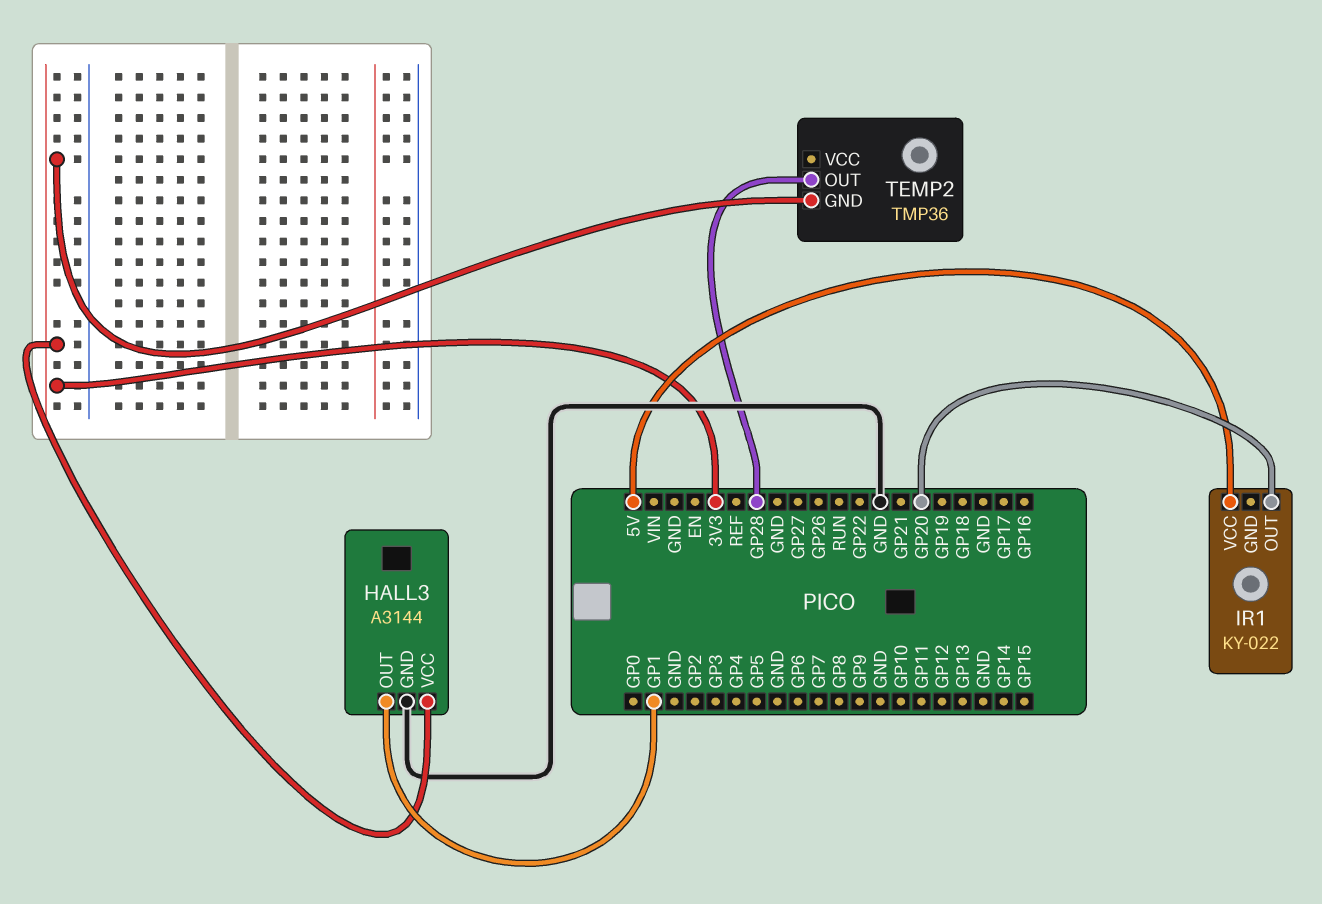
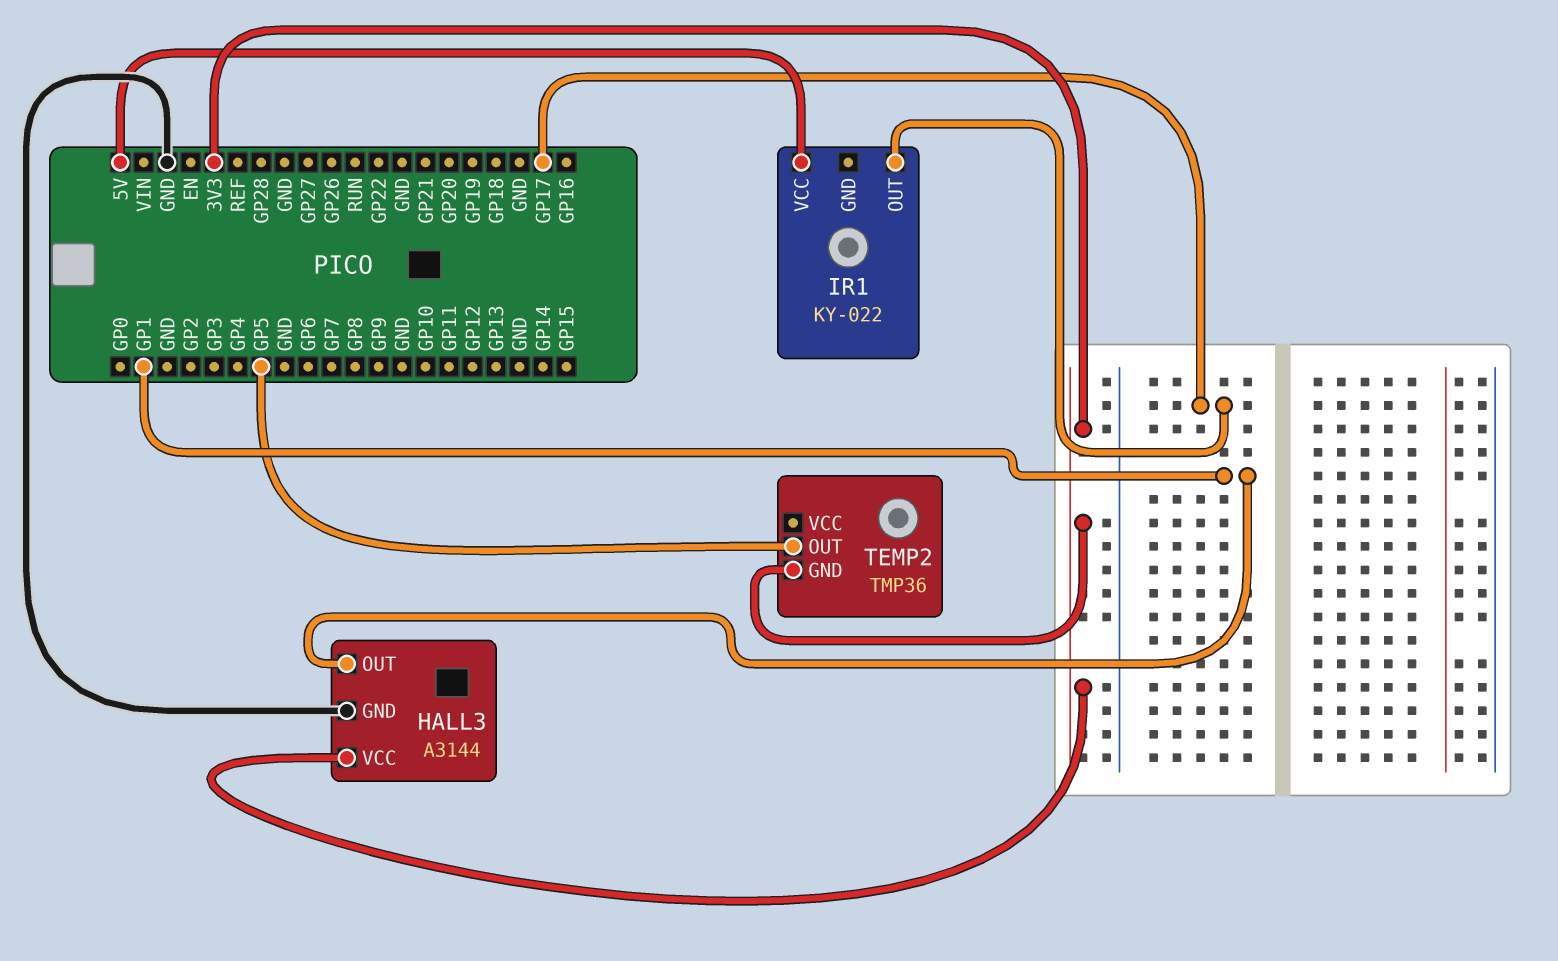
IR1 pin OUT: GP20 -> GP17
TEMP2 pin OUT: GP28 -> GP5

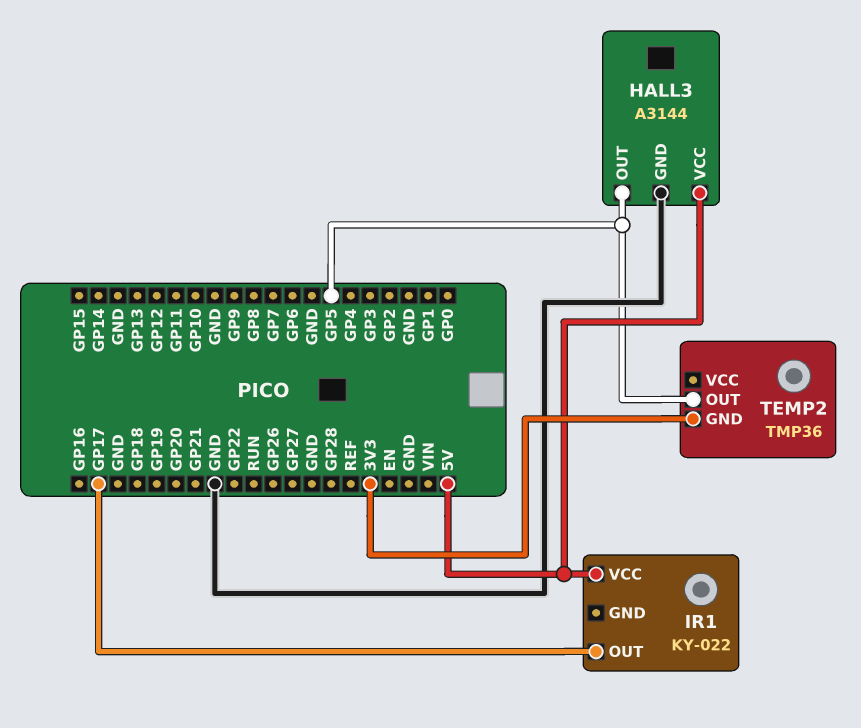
HALL3 pin OUT: GP1 -> GP5
HALL3 pin VCC: 3V3 -> 5V

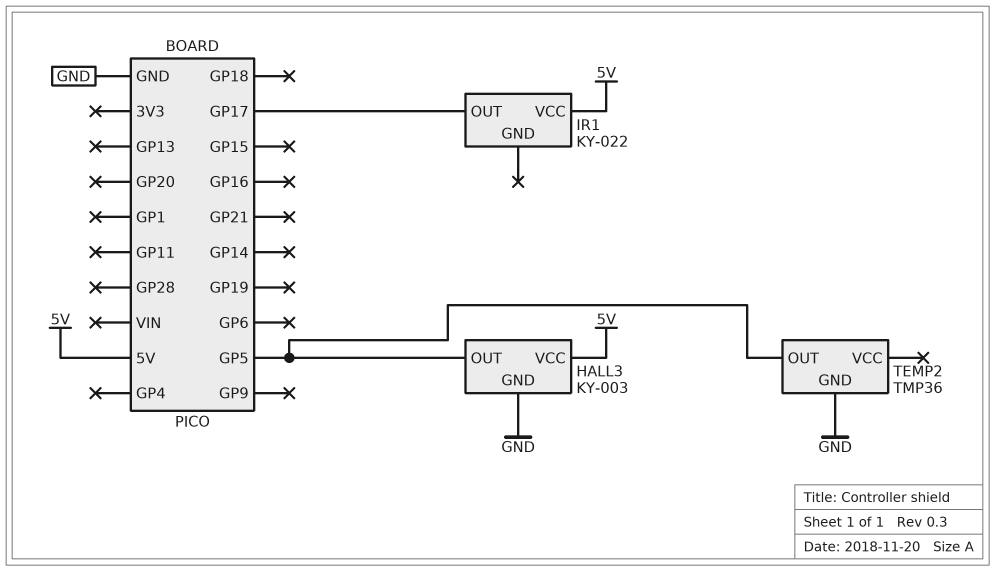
HALL3: A3144 -> KY-003
TEMP2 pin GND: 3V3 -> GND

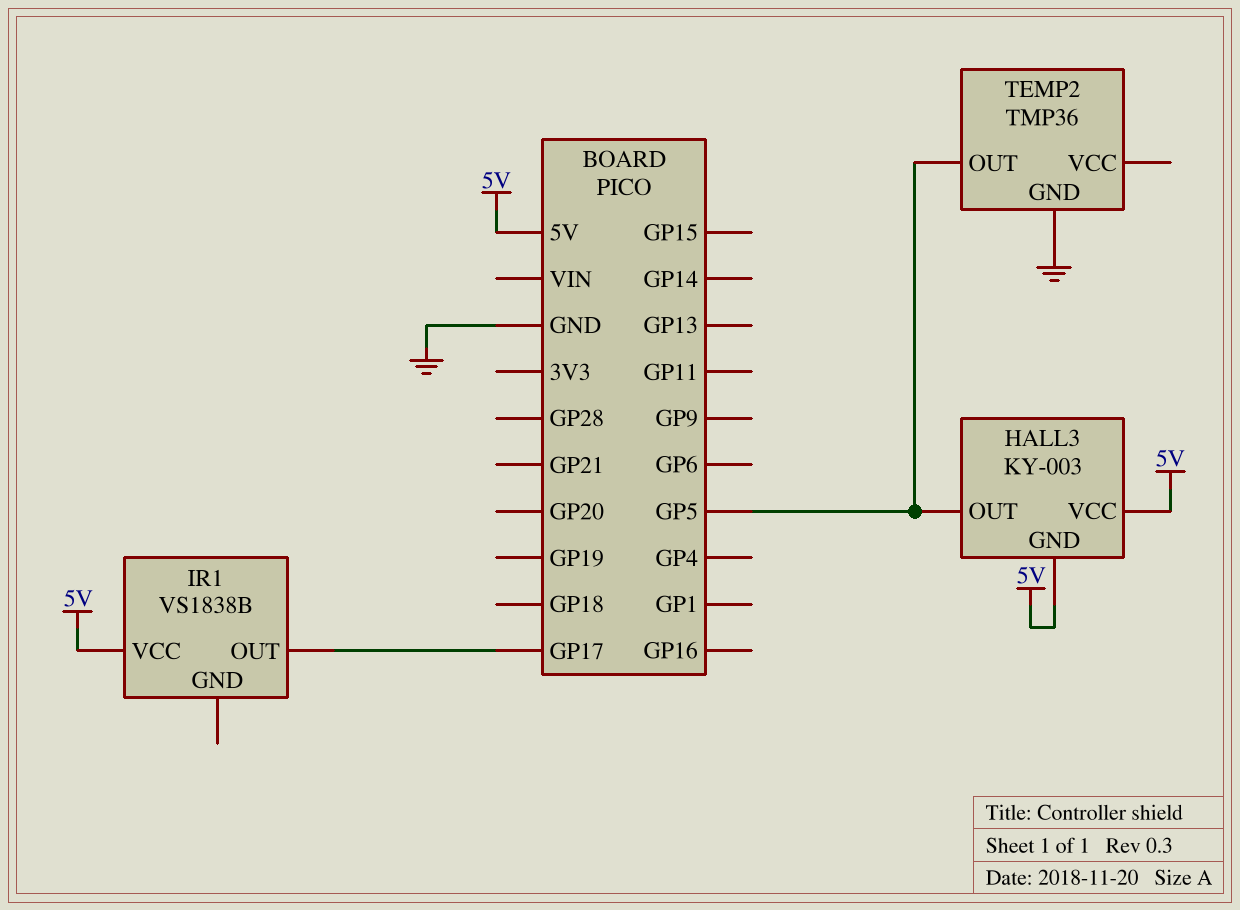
HALL3 pin GND: GND -> 5V
IR1: KY-022 -> VS1838B

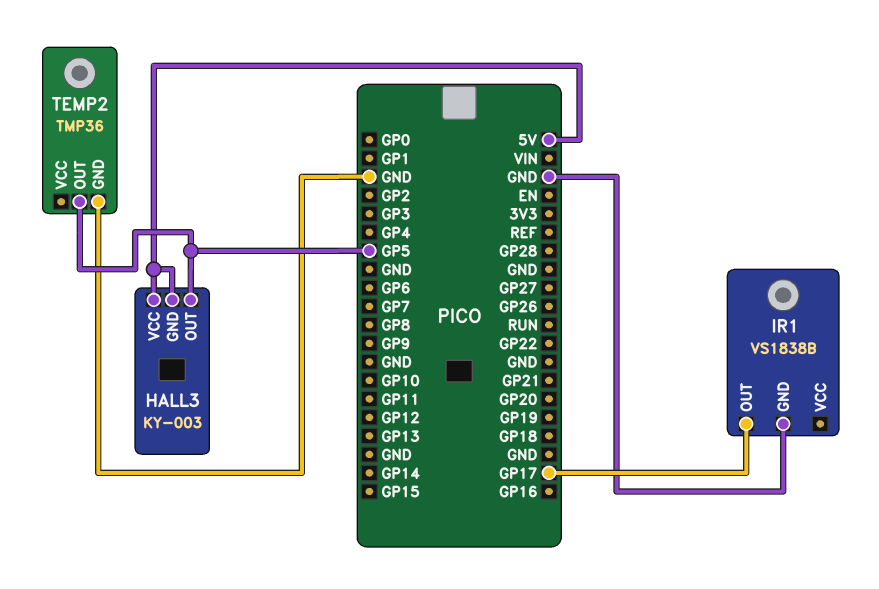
IR1 pin GND: none -> GND
IR1 pin VCC: 5V -> none

